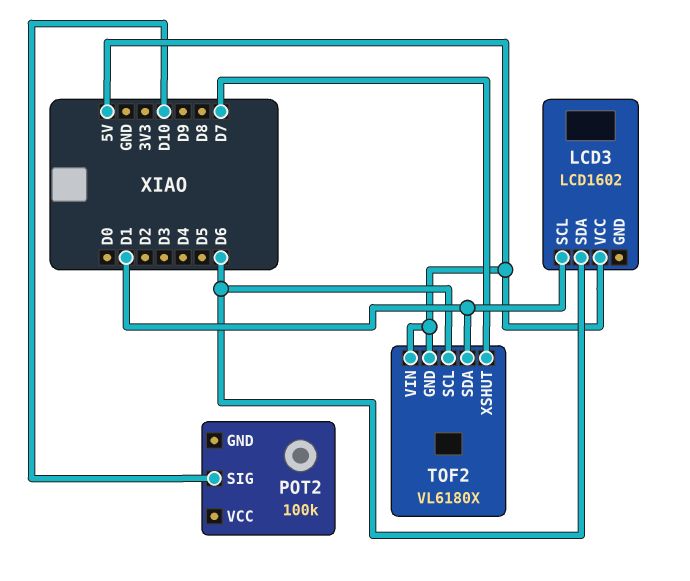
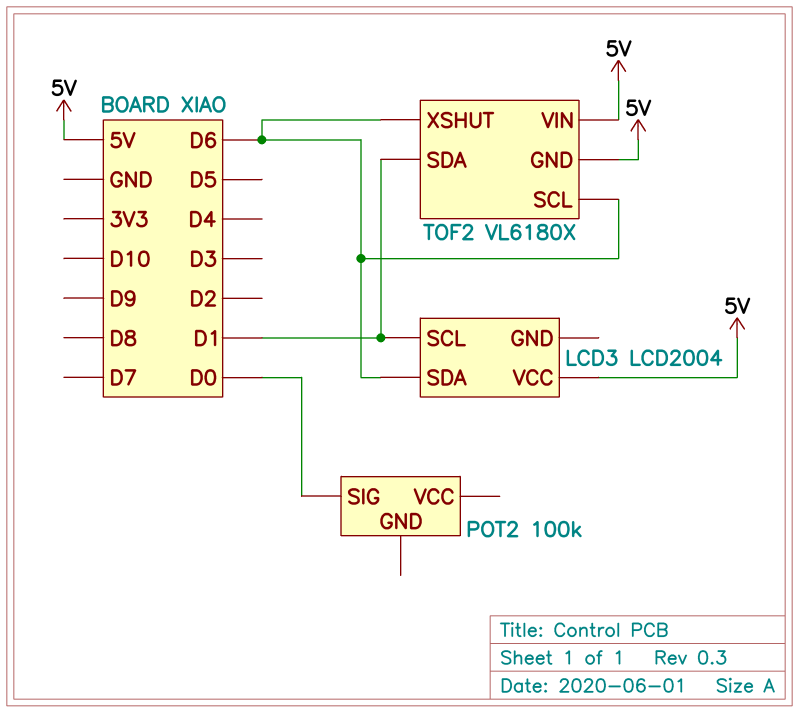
LCD3: LCD1602 -> LCD2004
POT2 pin SIG: D10 -> D0
TOF2 pin XSHUT: D7 -> D6

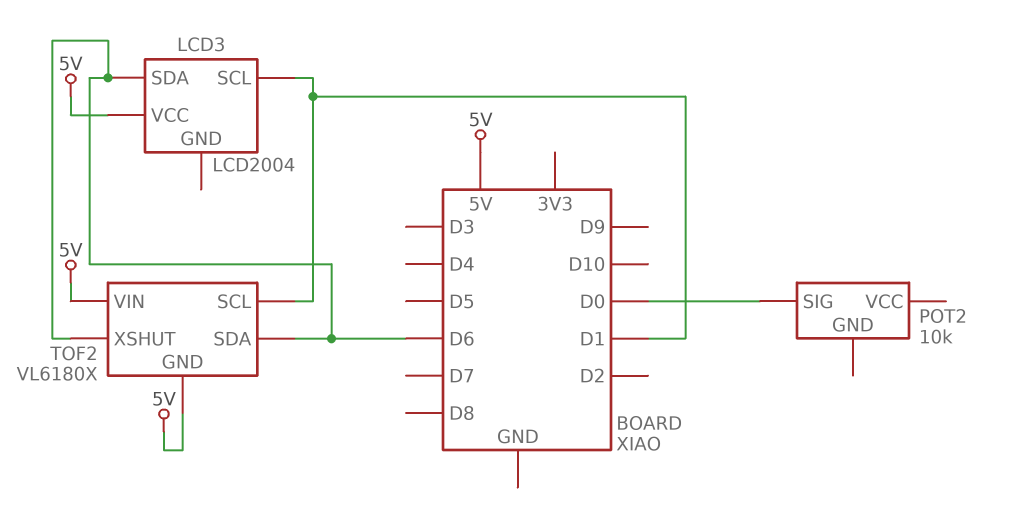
POT2: 100k -> 10k
TOF2 pin SCL: D6 -> D1
TOF2 pin SDA: D1 -> D6

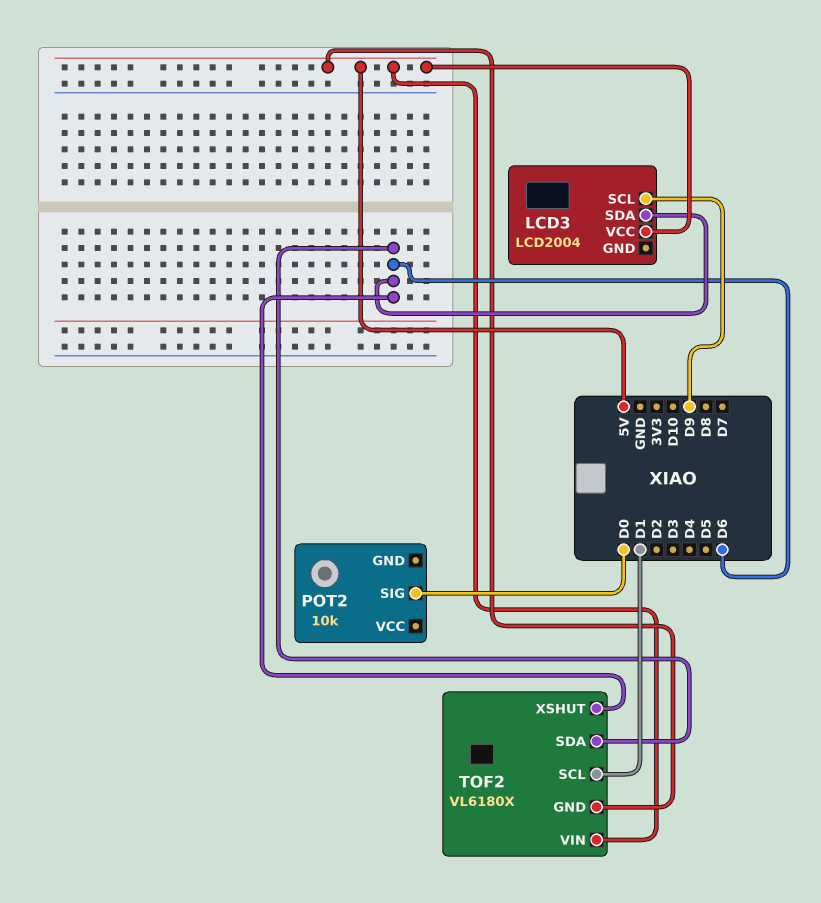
LCD3 pin SCL: D1 -> D9

